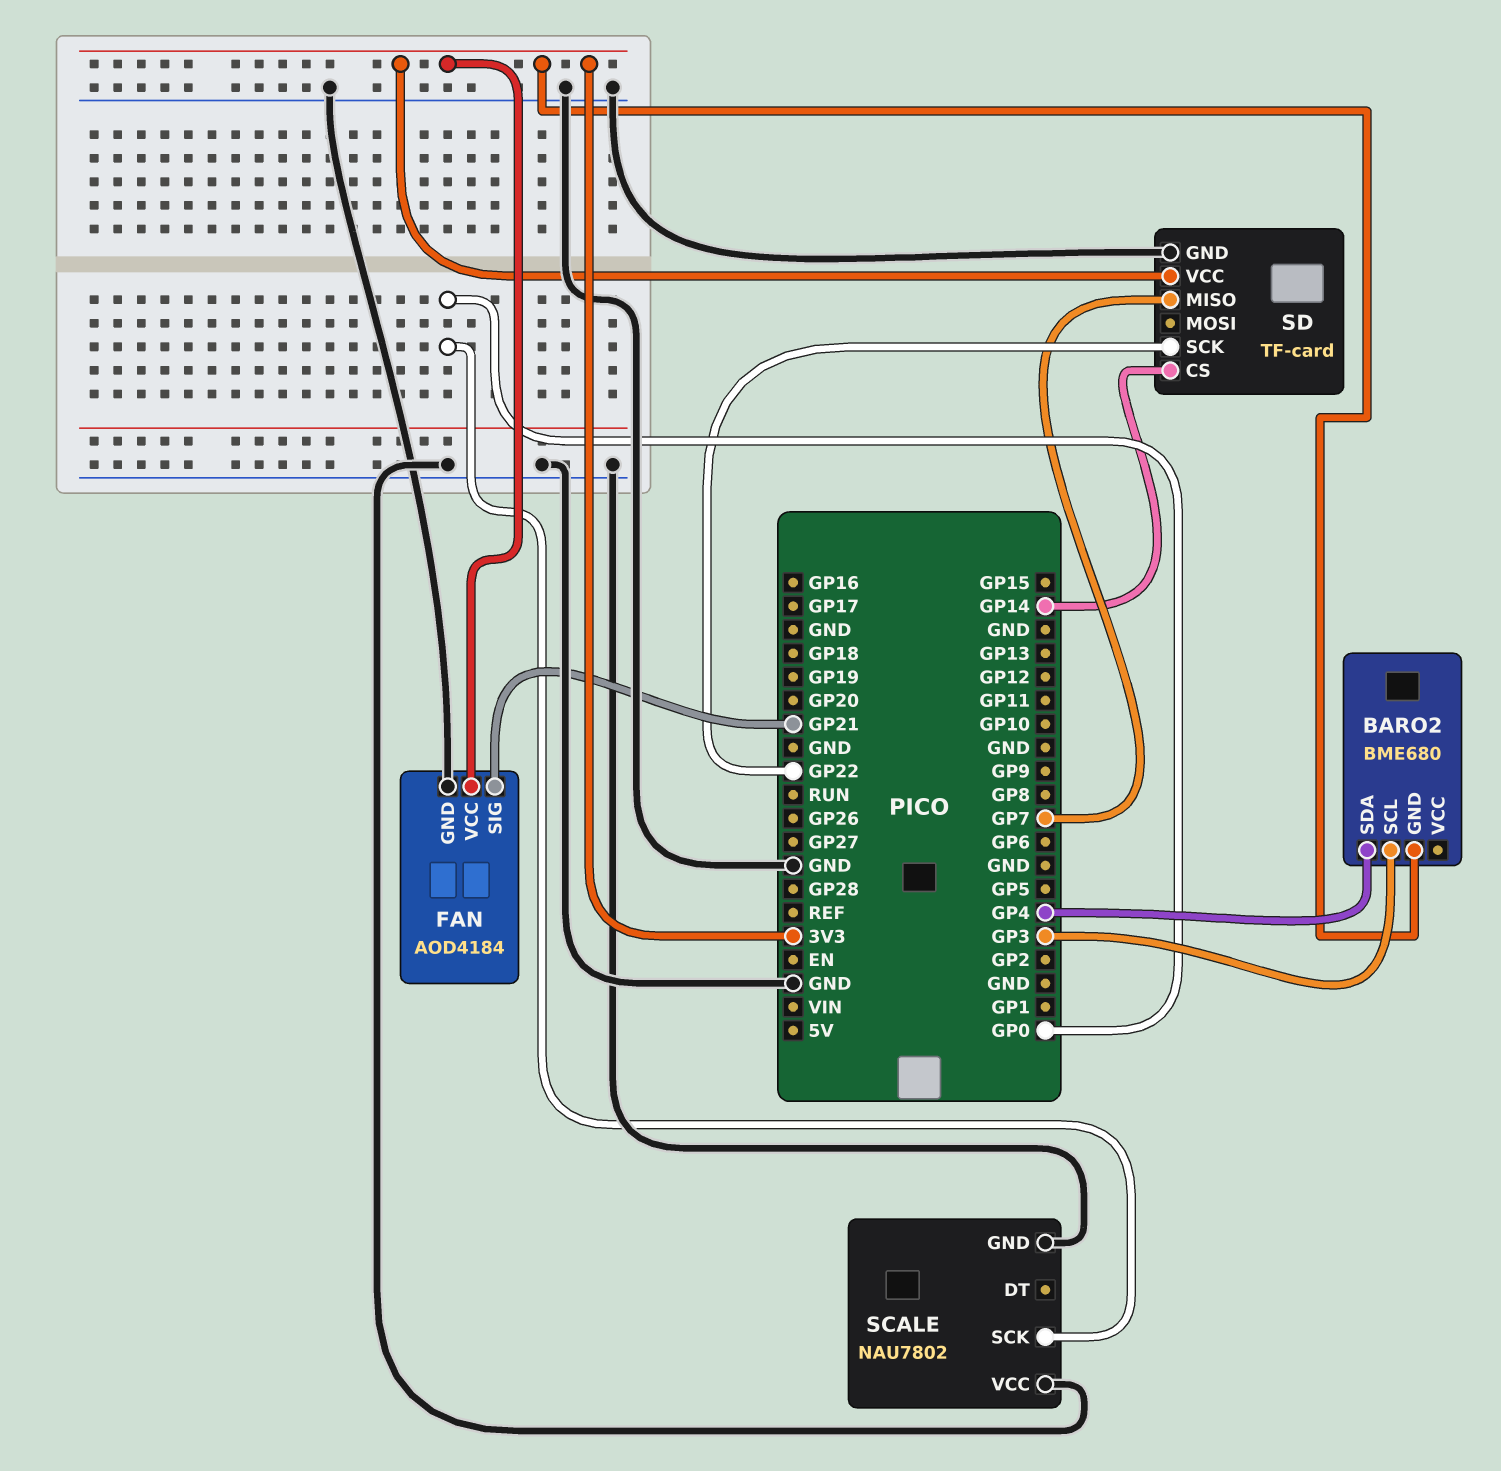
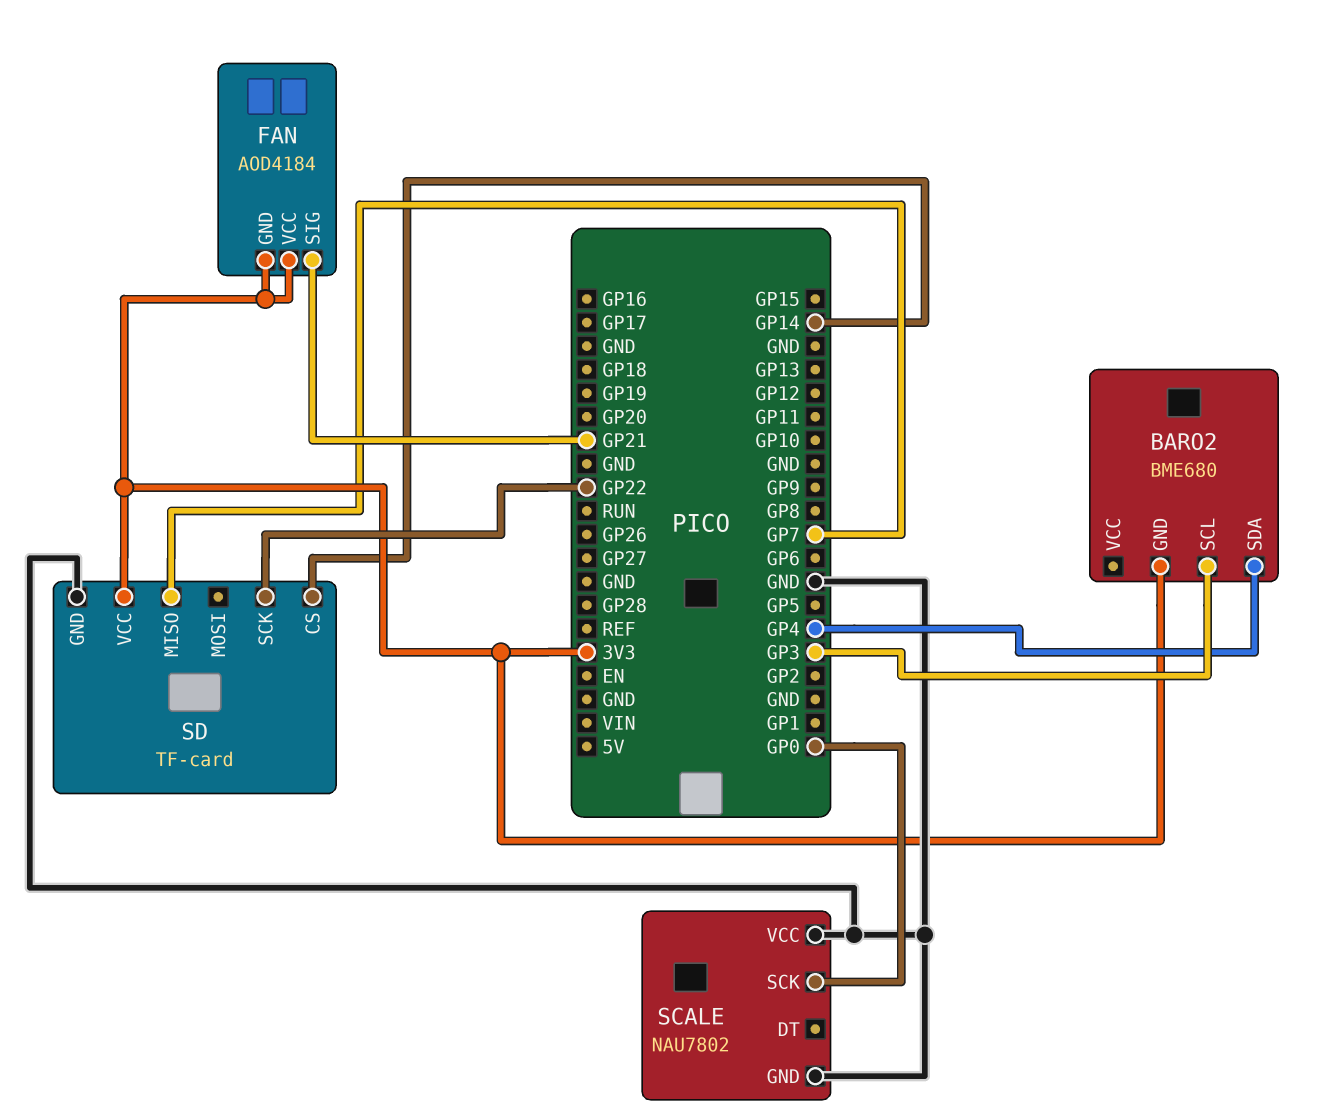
FAN pin GND: GND -> 3V3

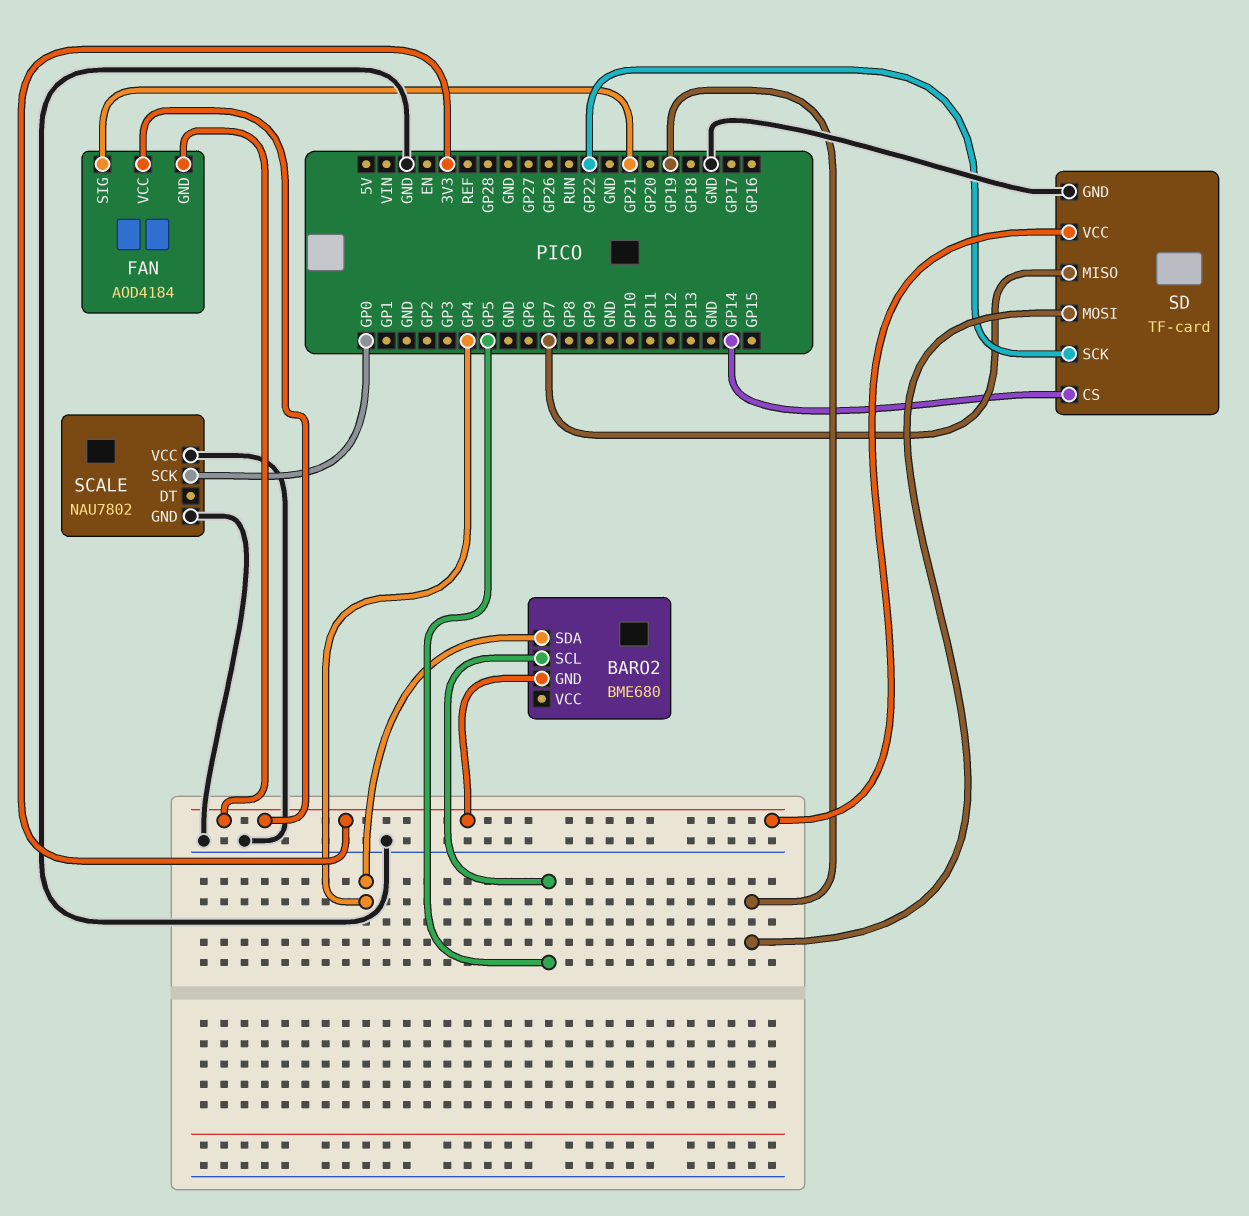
BARO2 pin SCL: GP3 -> GP5
SD pin MOSI: none -> GP19

